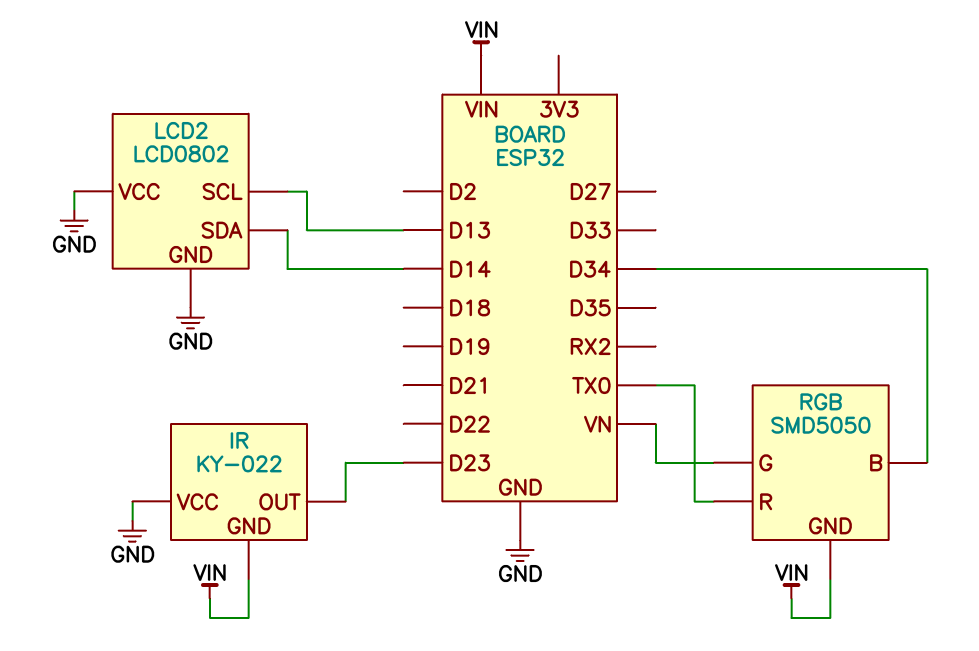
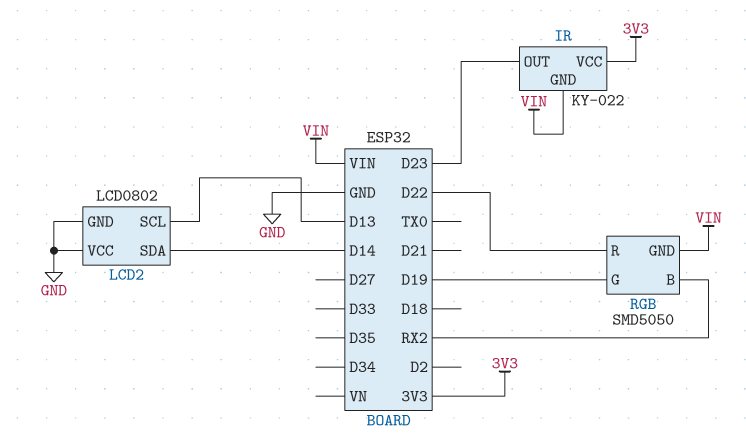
IR pin VCC: GND -> 3V3
RGB pin B: D34 -> RX2
RGB pin G: VN -> D19
RGB pin R: TX0 -> D22

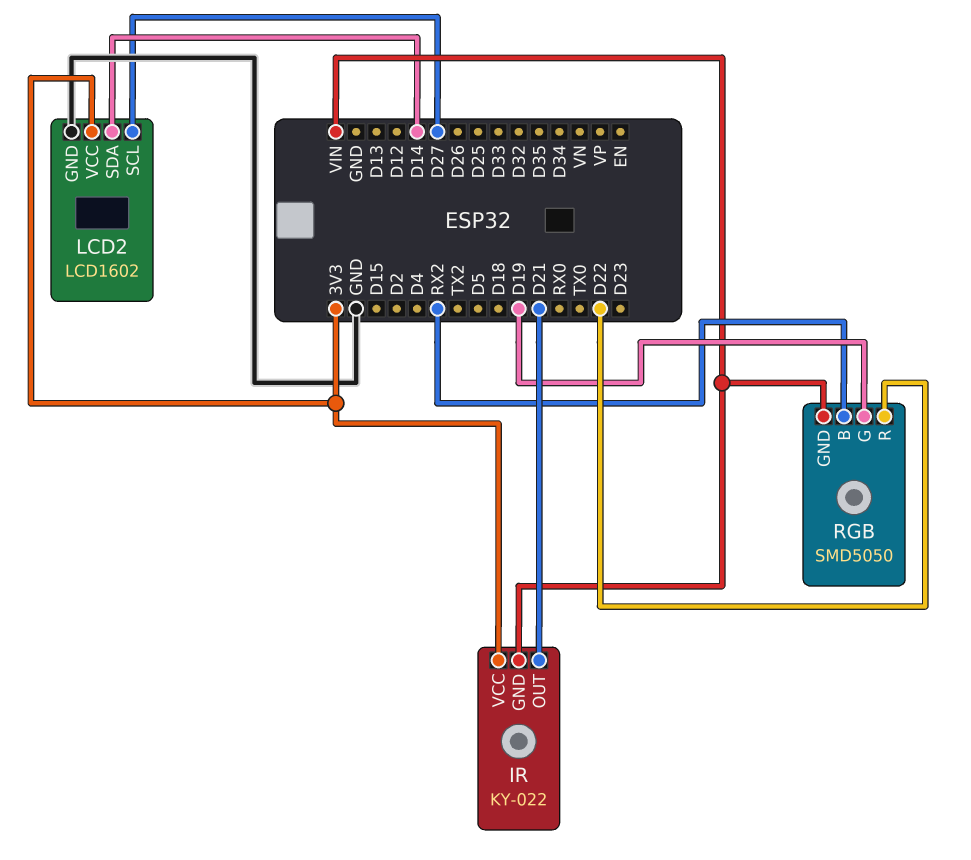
IR pin OUT: D23 -> D21
LCD2: LCD0802 -> LCD1602
LCD2 pin SCL: D13 -> D27
LCD2 pin VCC: GND -> 3V3

